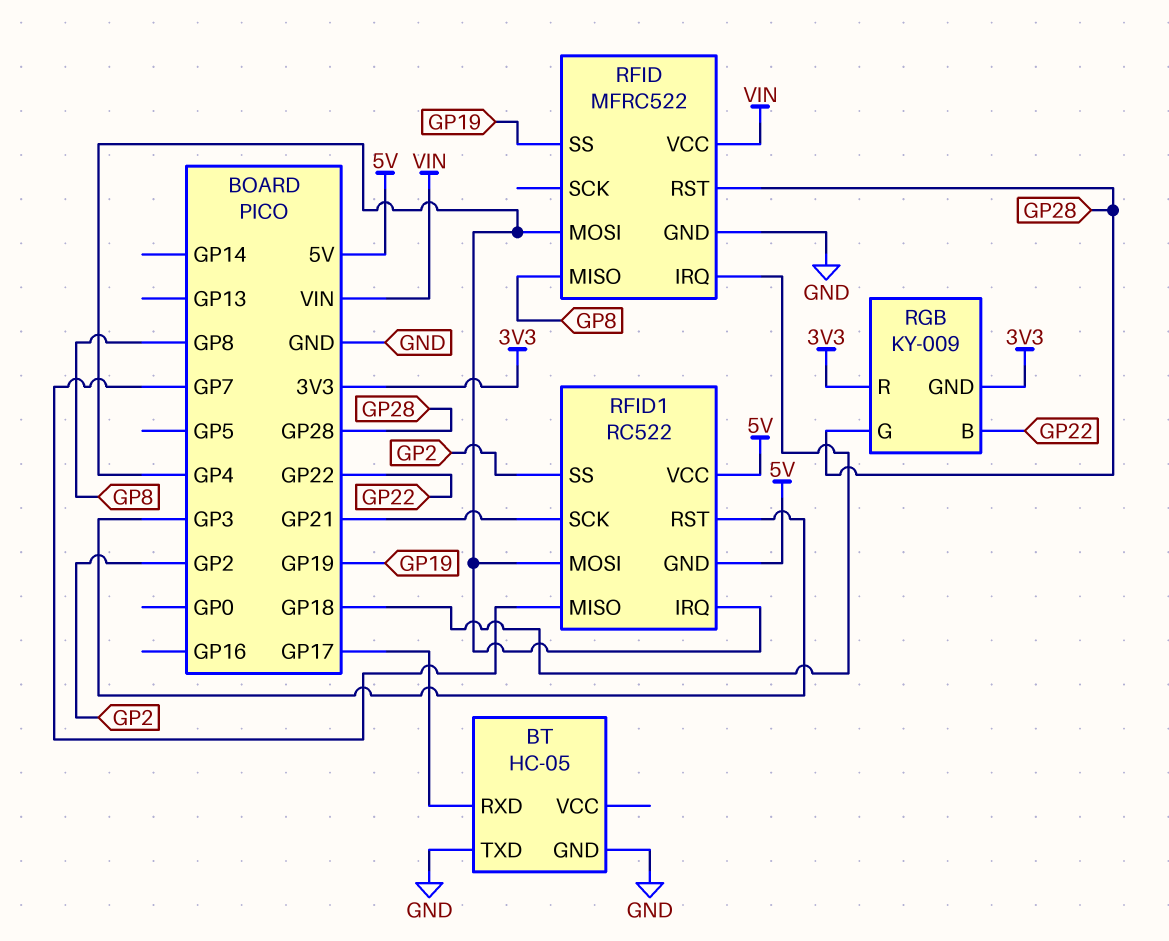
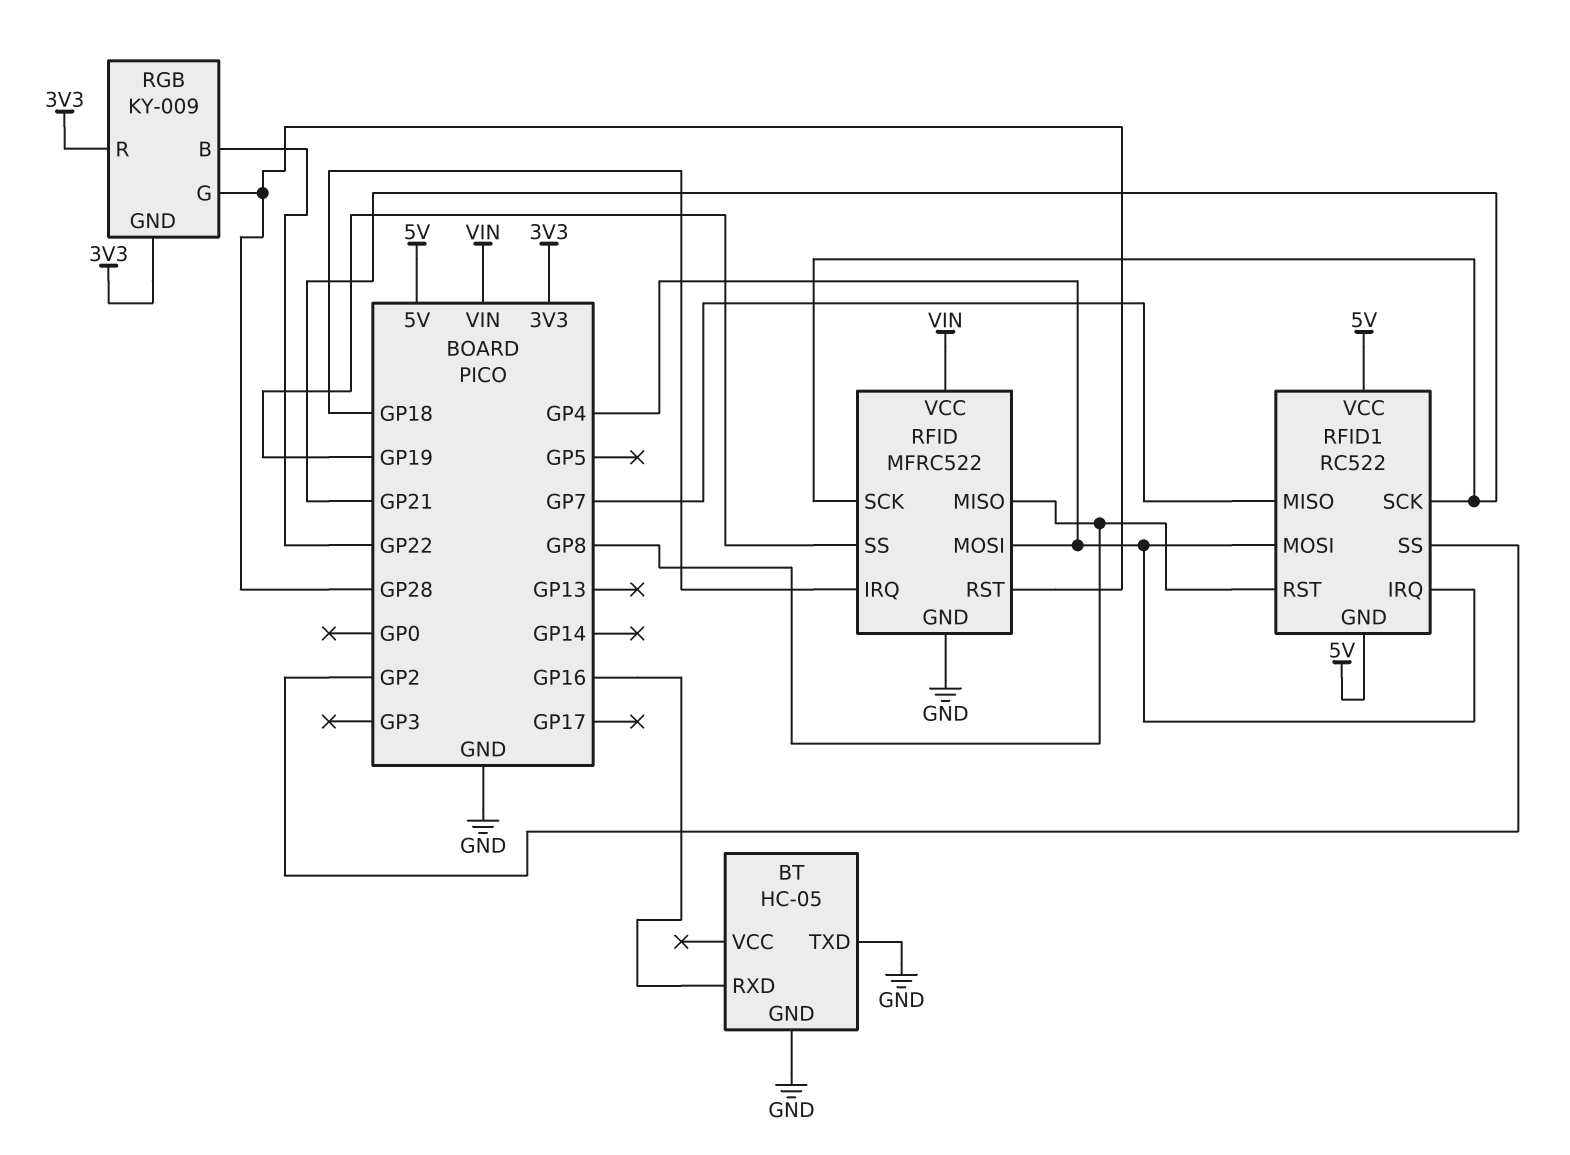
BT pin RXD: GP17 -> GP16
RFID pin SCK: none -> GP21
RFID1 pin RST: GP3 -> GP8

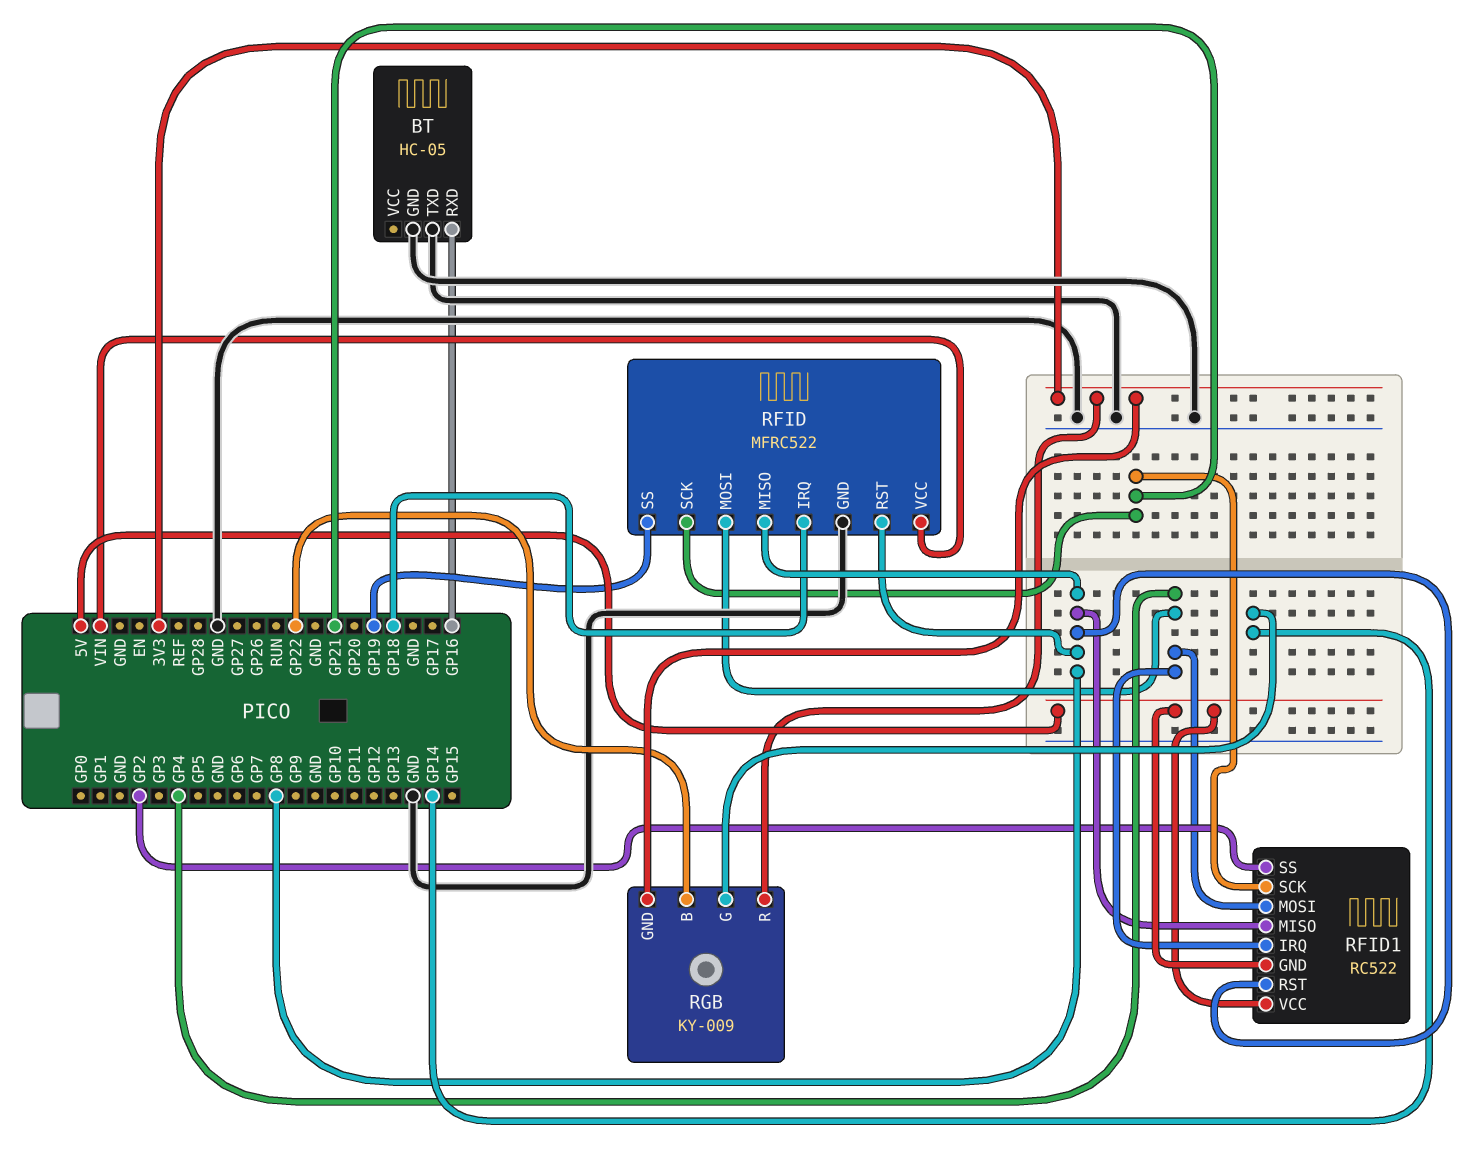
RFID pin RST: GP28 -> GP8
RFID1 pin MISO: GP7 -> GP8
RGB pin G: GP28 -> GP14

